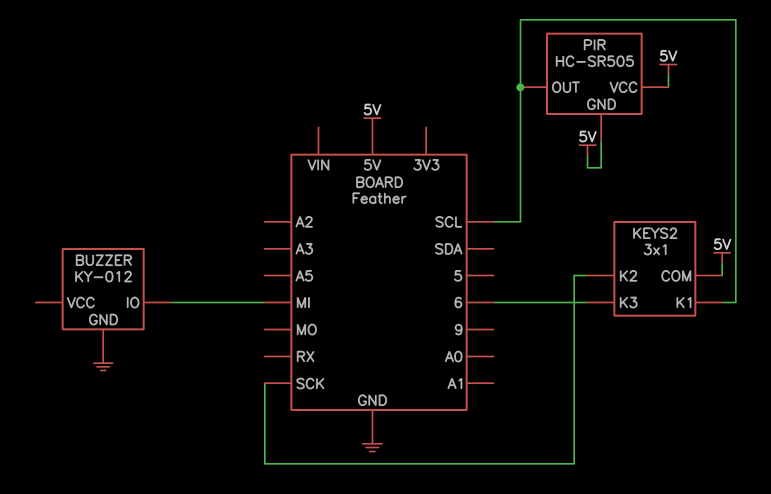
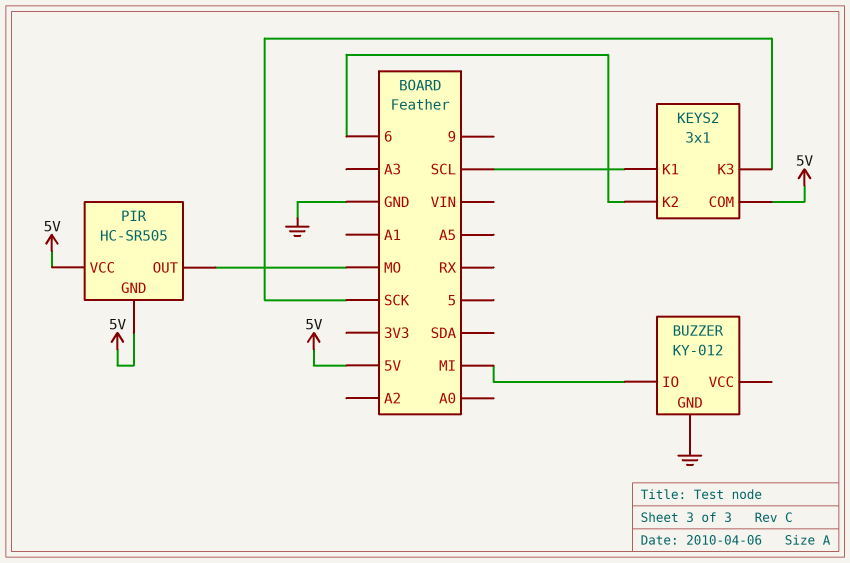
KEYS2 pin K2: SCK -> 6
KEYS2 pin K3: 6 -> SCK
PIR pin OUT: SCL -> MO

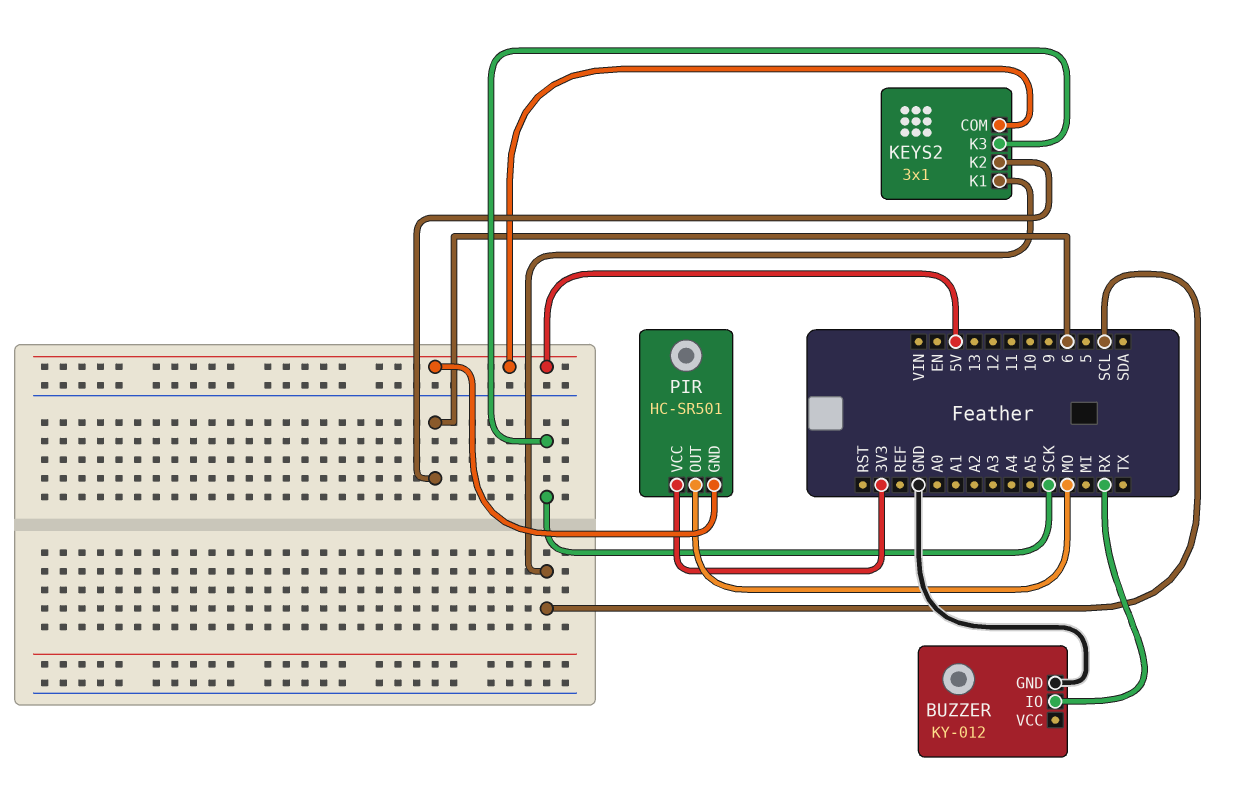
BUZZER pin IO: MI -> RX
PIR: HC-SR505 -> HC-SR501
PIR pin VCC: 5V -> 3V3

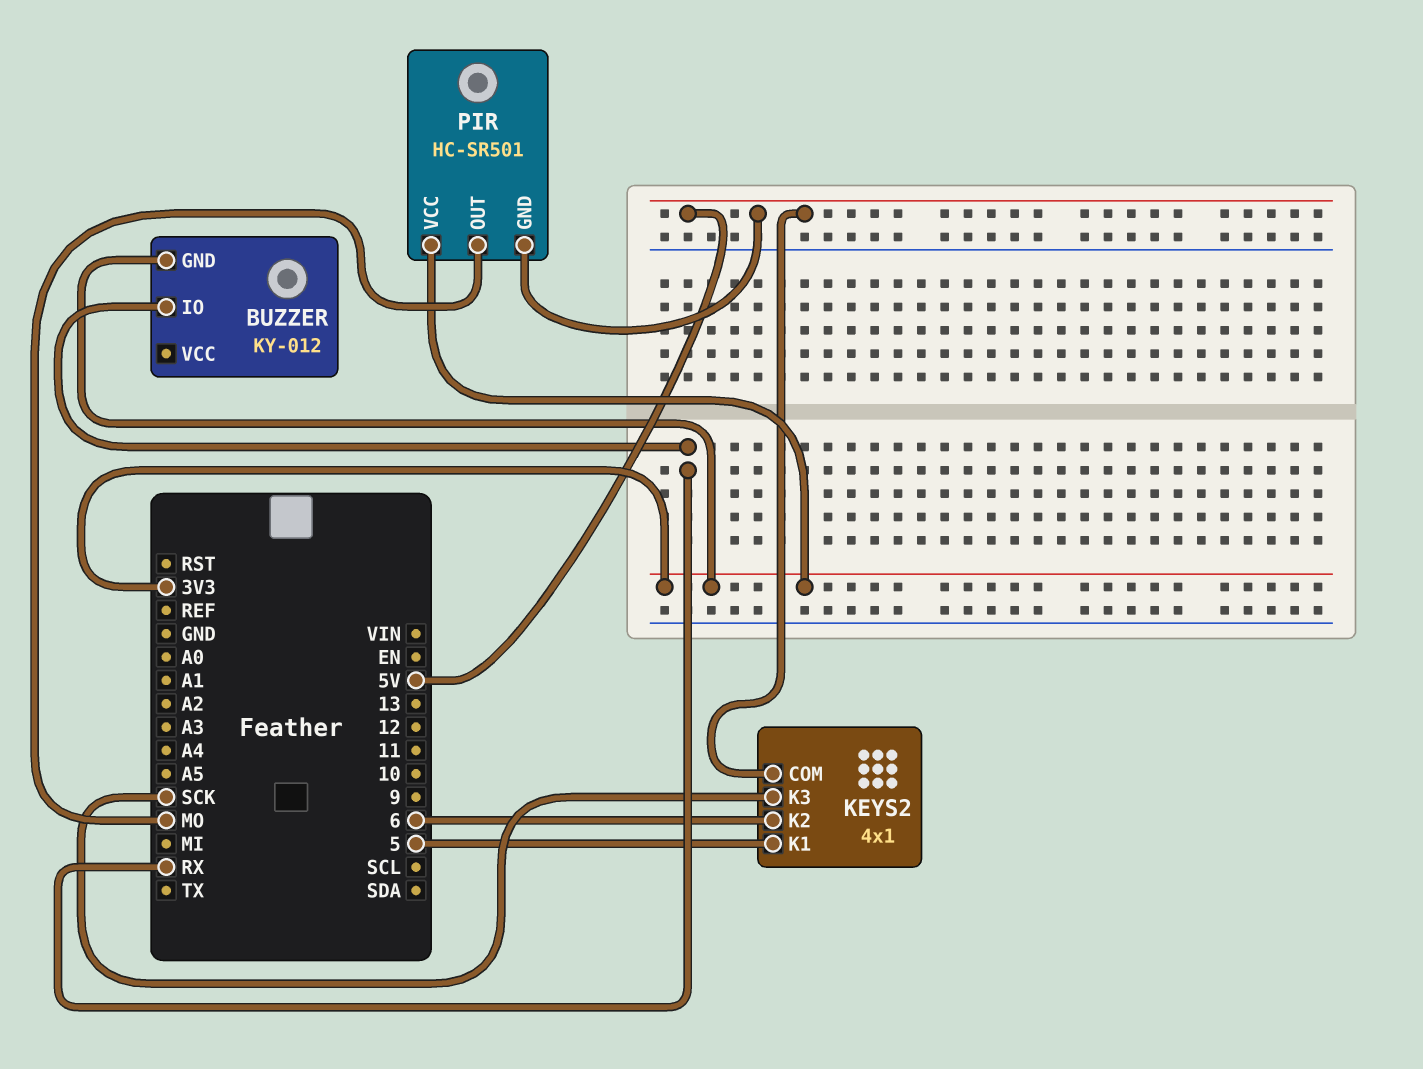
BUZZER pin GND: GND -> 3V3
KEYS2: 3x1 -> 4x1
KEYS2 pin K1: SCL -> 5

